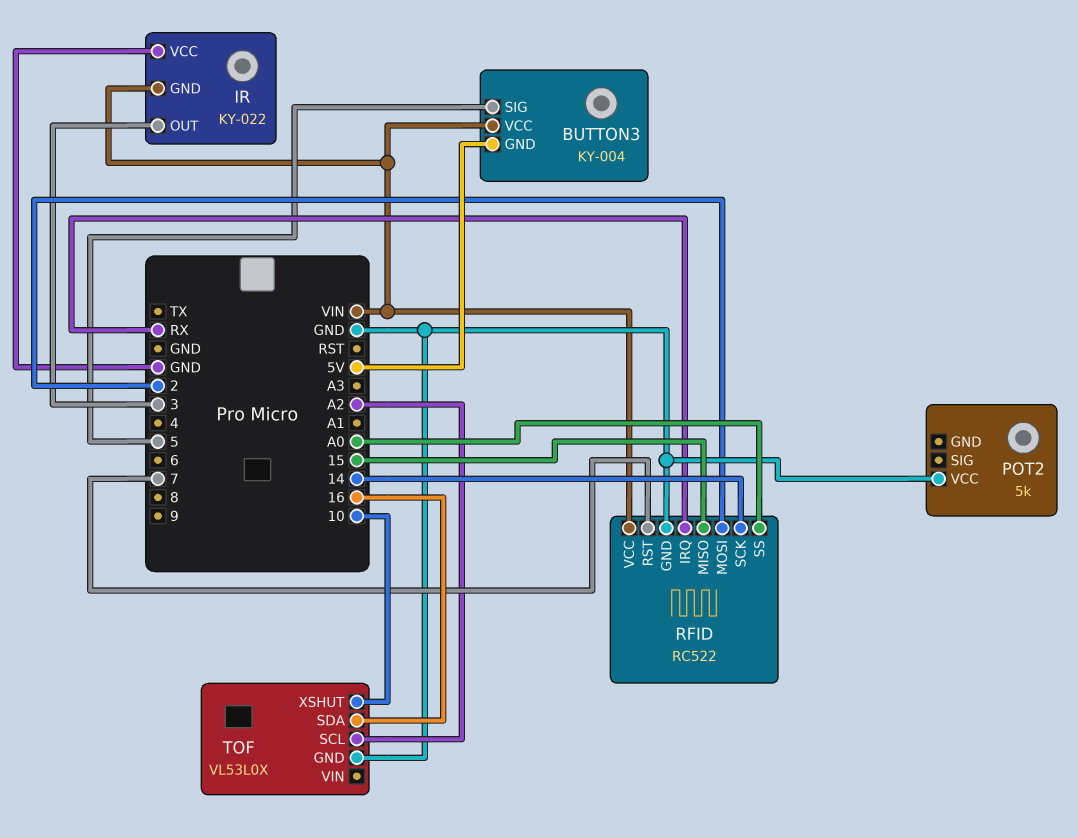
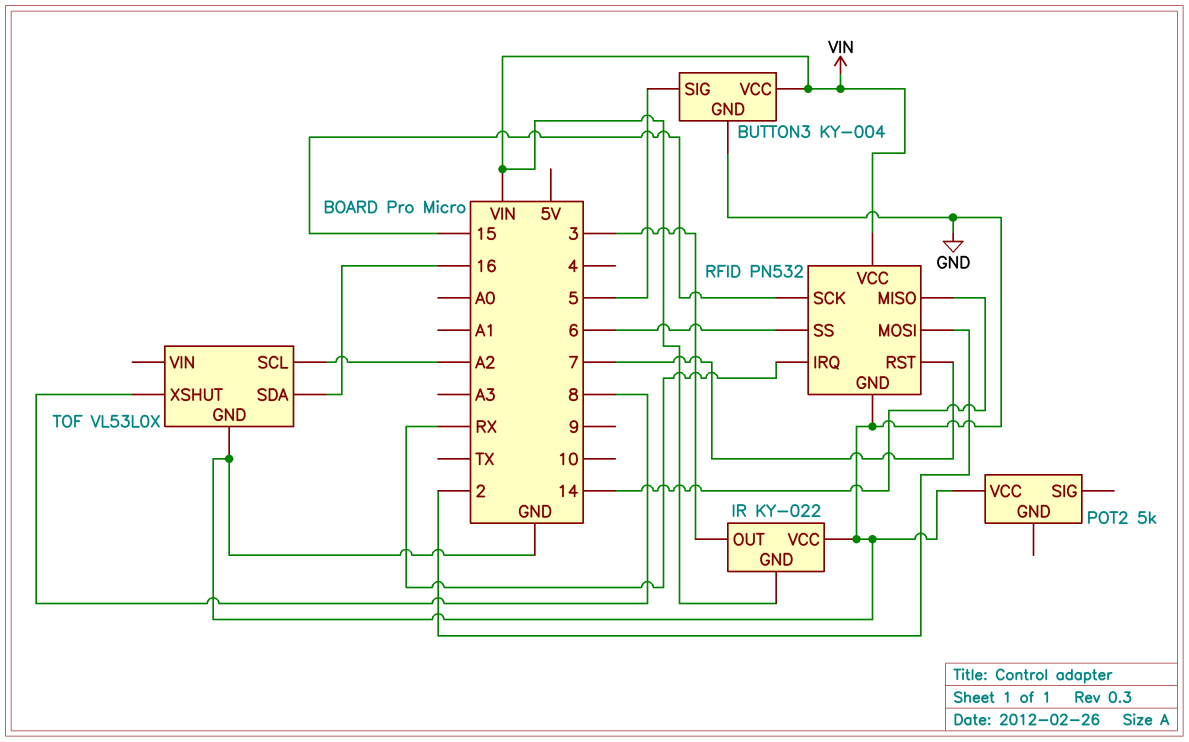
BUTTON3 pin GND: 5V -> GND
RFID: RC522 -> PN532
RFID pin MISO: 15 -> 14
RFID pin SCK: 14 -> 15
RFID pin SS: A0 -> 6
TOF pin XSHUT: 10 -> 8

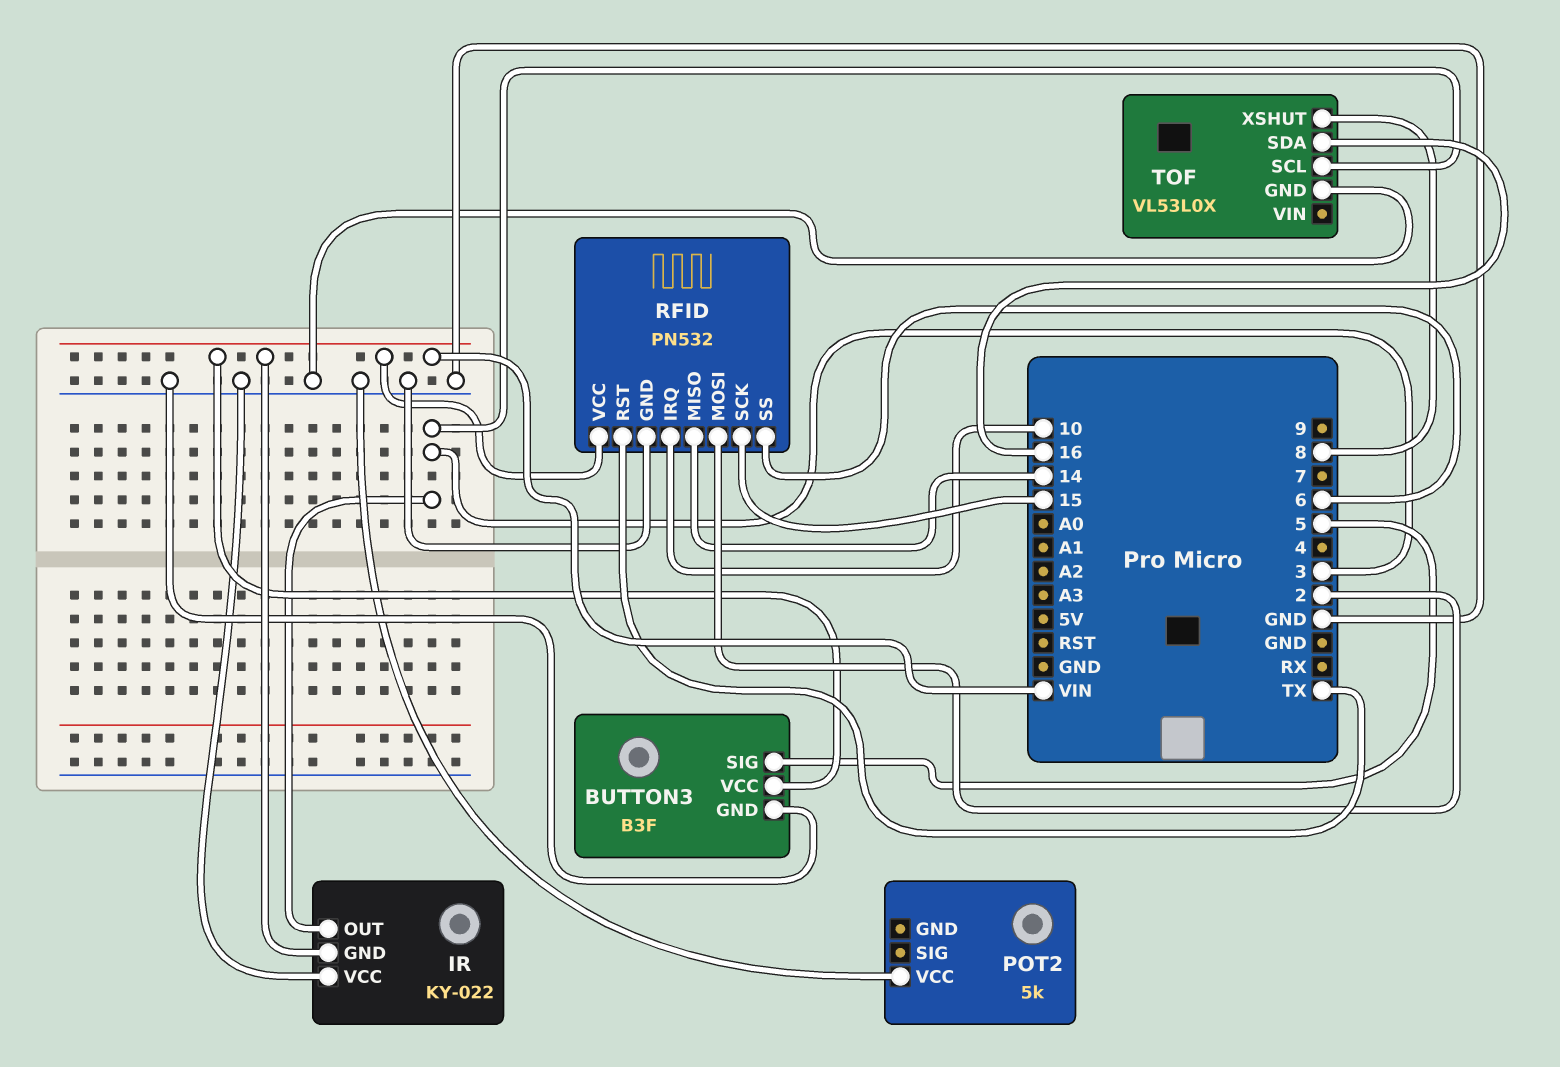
BUTTON3: KY-004 -> B3F
RFID pin IRQ: RX -> 10
RFID pin RST: 7 -> TX
TOF pin SCL: A2 -> 3

